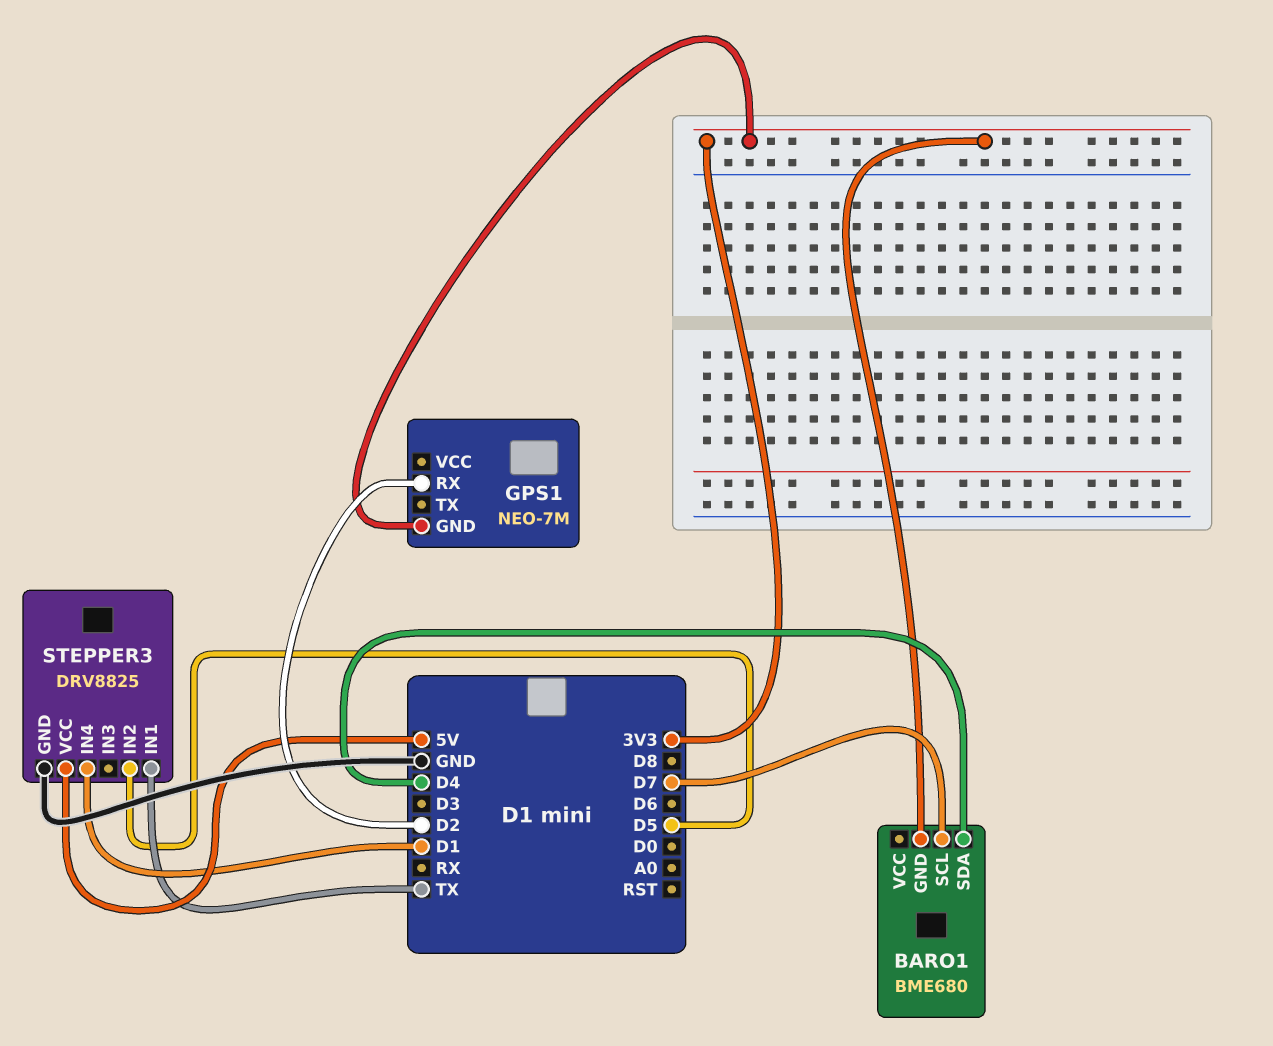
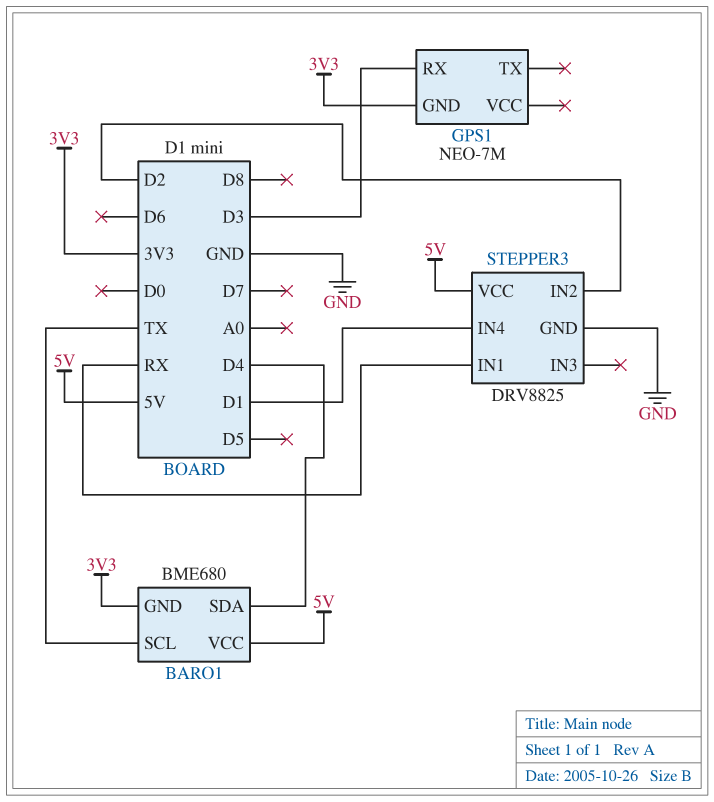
BARO1 pin SCL: D7 -> TX
BARO1 pin VCC: none -> 5V
GPS1 pin RX: D2 -> D3
STEPPER3 pin IN1: TX -> RX
STEPPER3 pin IN2: D5 -> D2

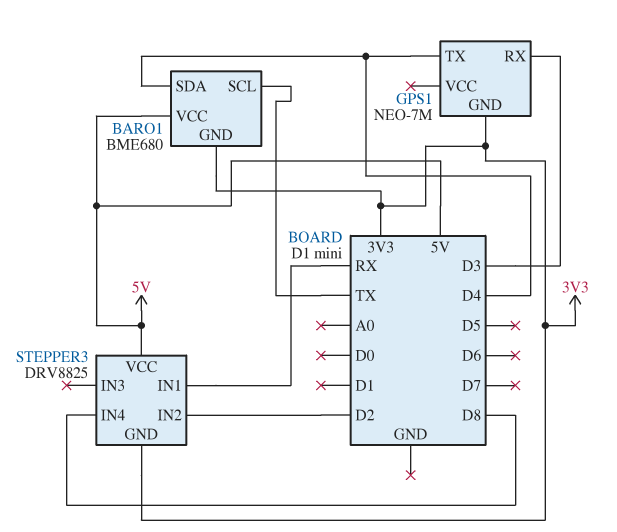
GPS1 pin TX: none -> D4
STEPPER3 pin GND: GND -> 3V3
STEPPER3 pin IN4: D1 -> D8

